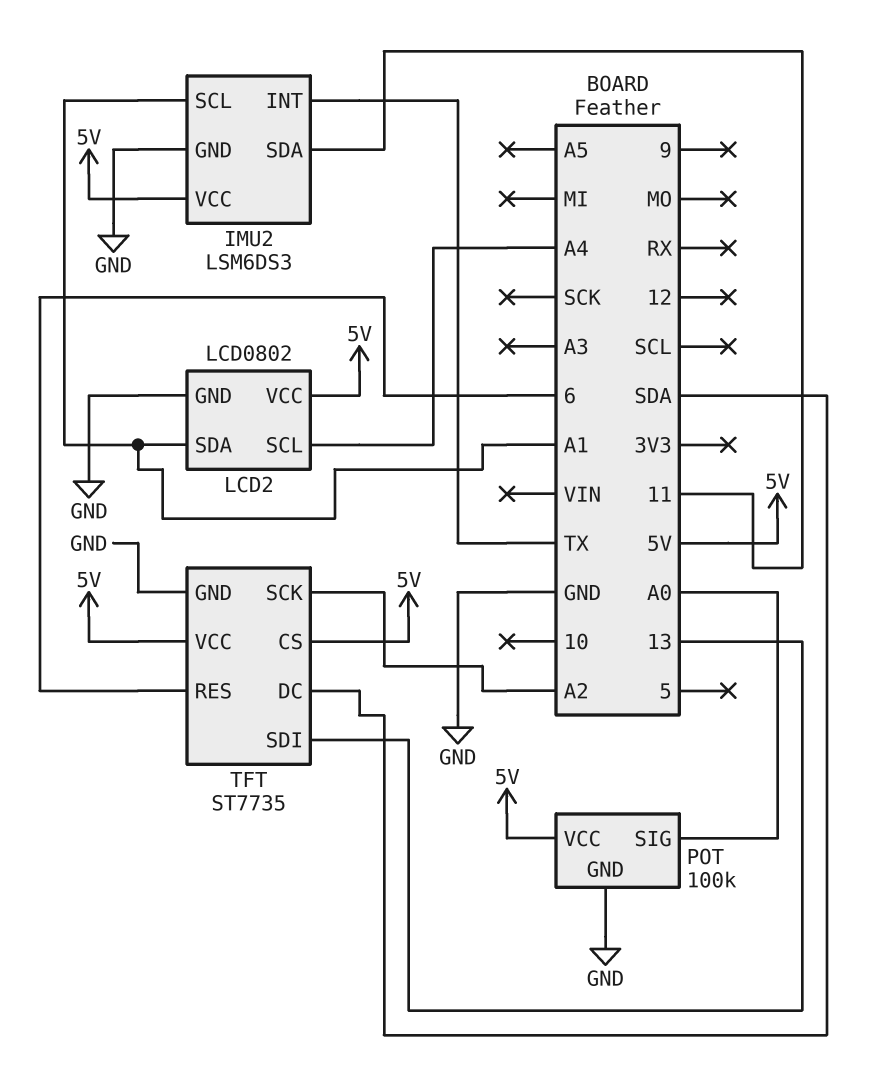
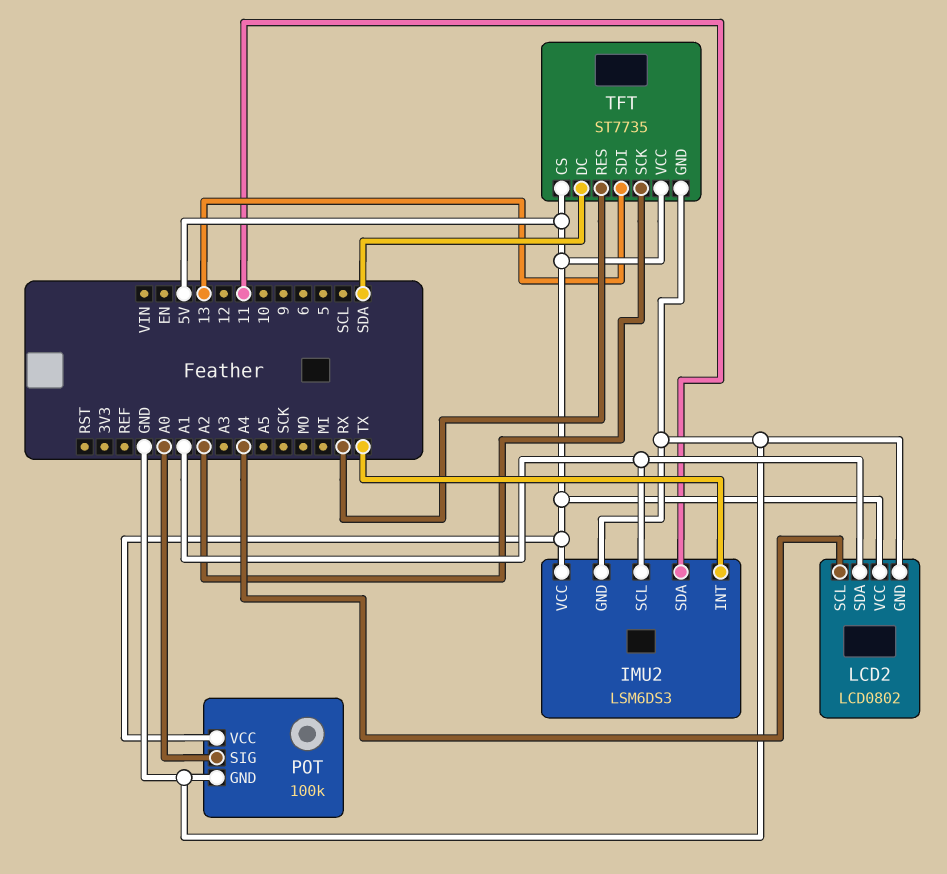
TFT pin RES: 6 -> RX

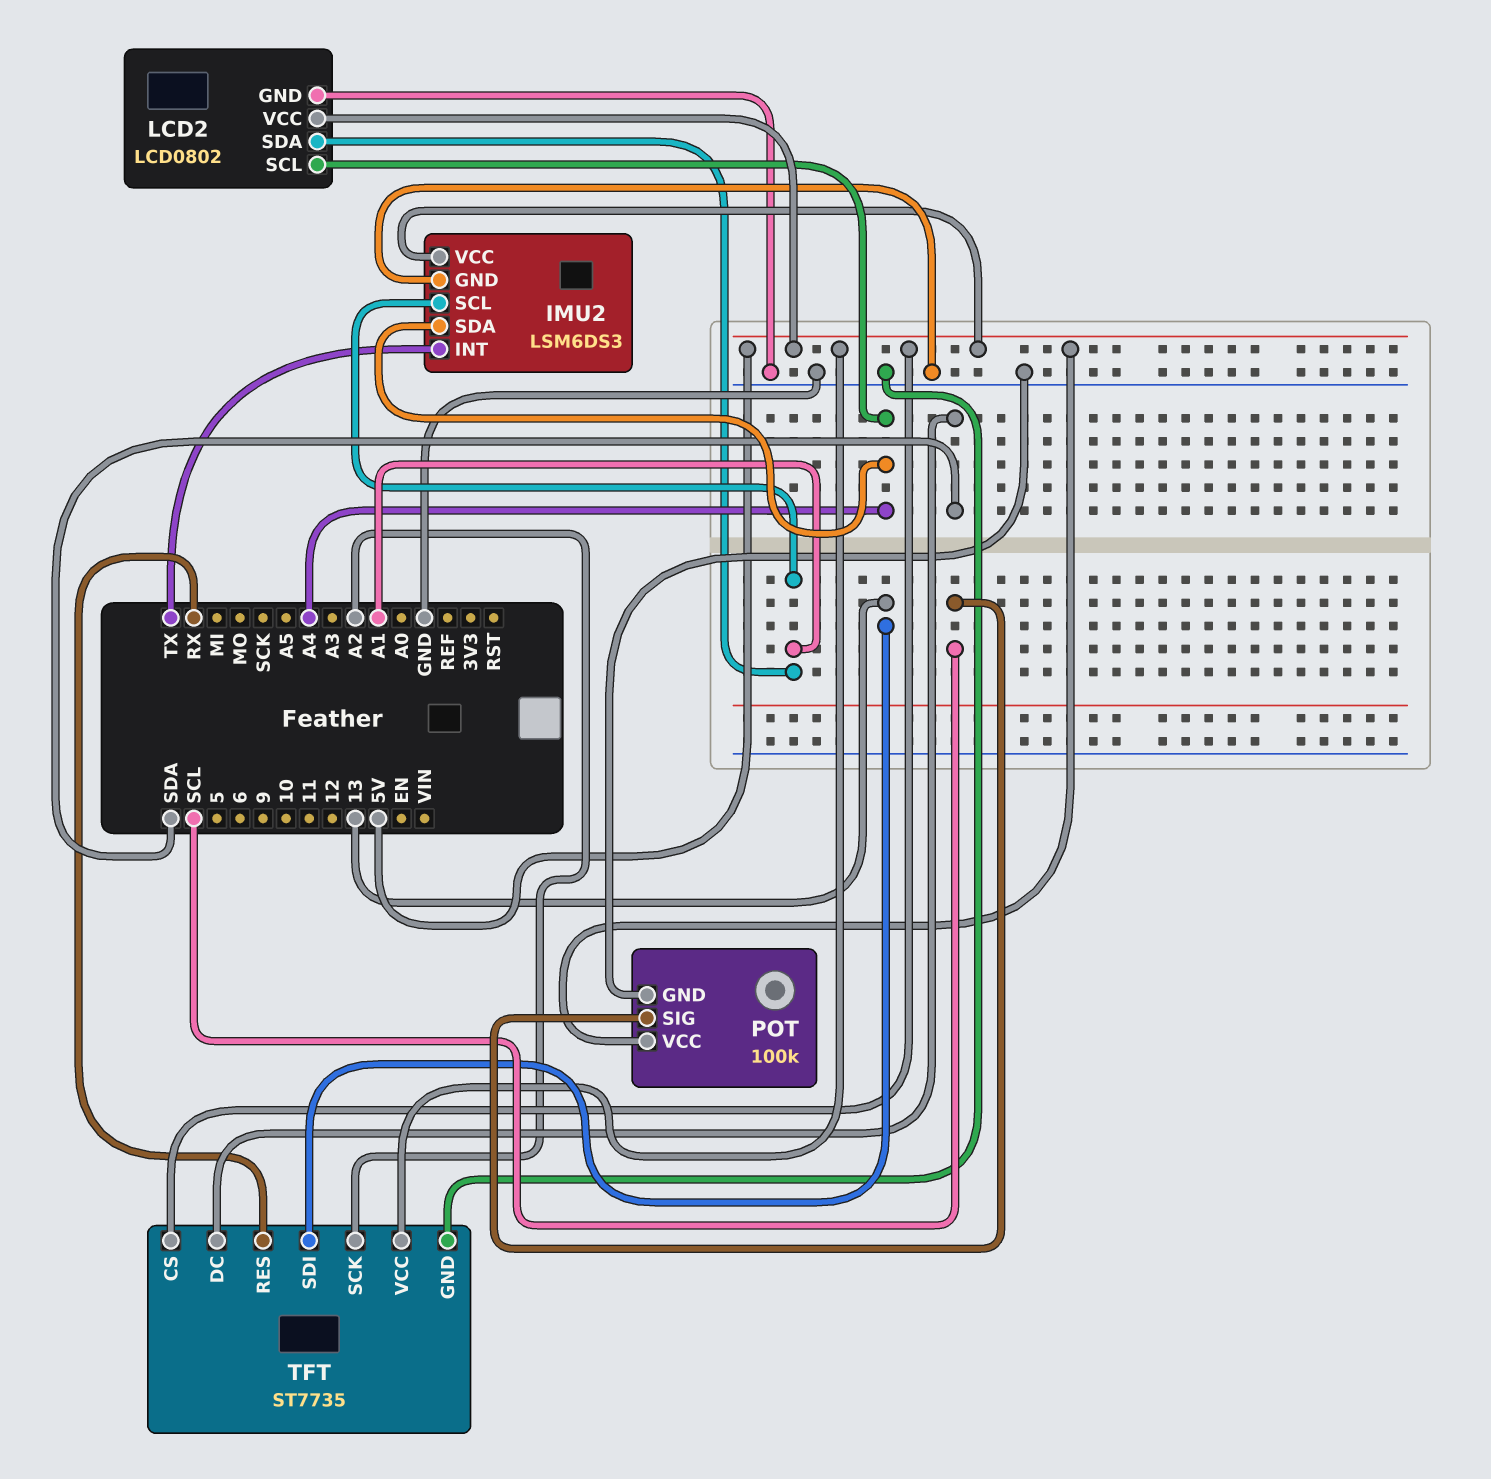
IMU2 pin SDA: 11 -> A4
POT pin SIG: A0 -> SCL

